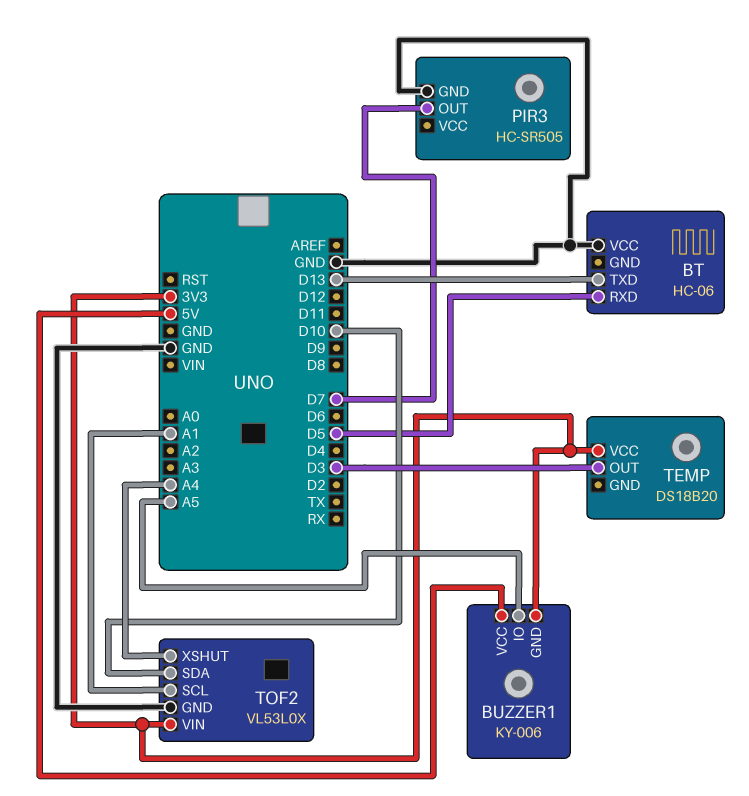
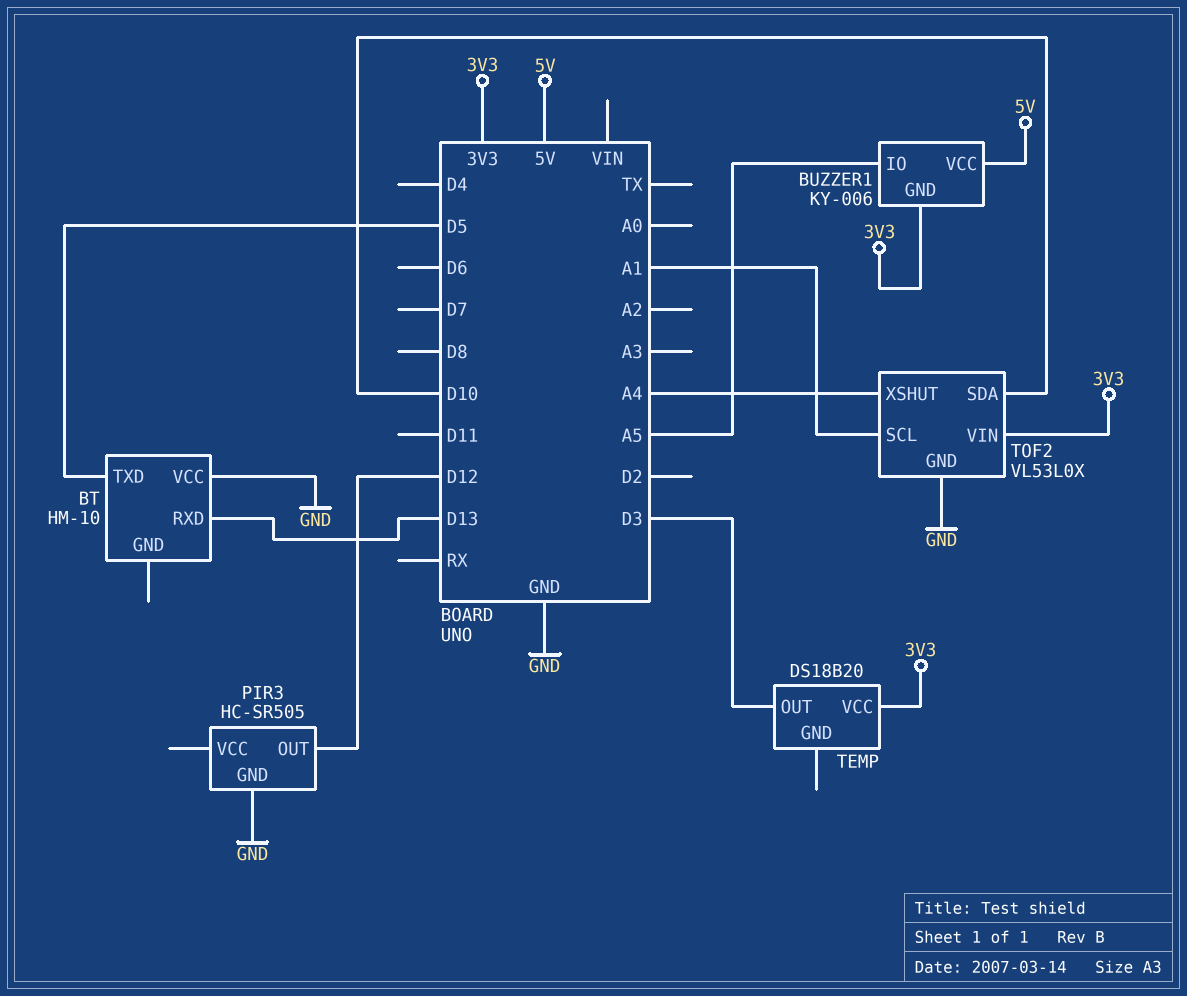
BT: HC-06 -> HM-10
BT pin RXD: D5 -> D13
BT pin TXD: D13 -> D5
PIR3 pin OUT: D7 -> D12

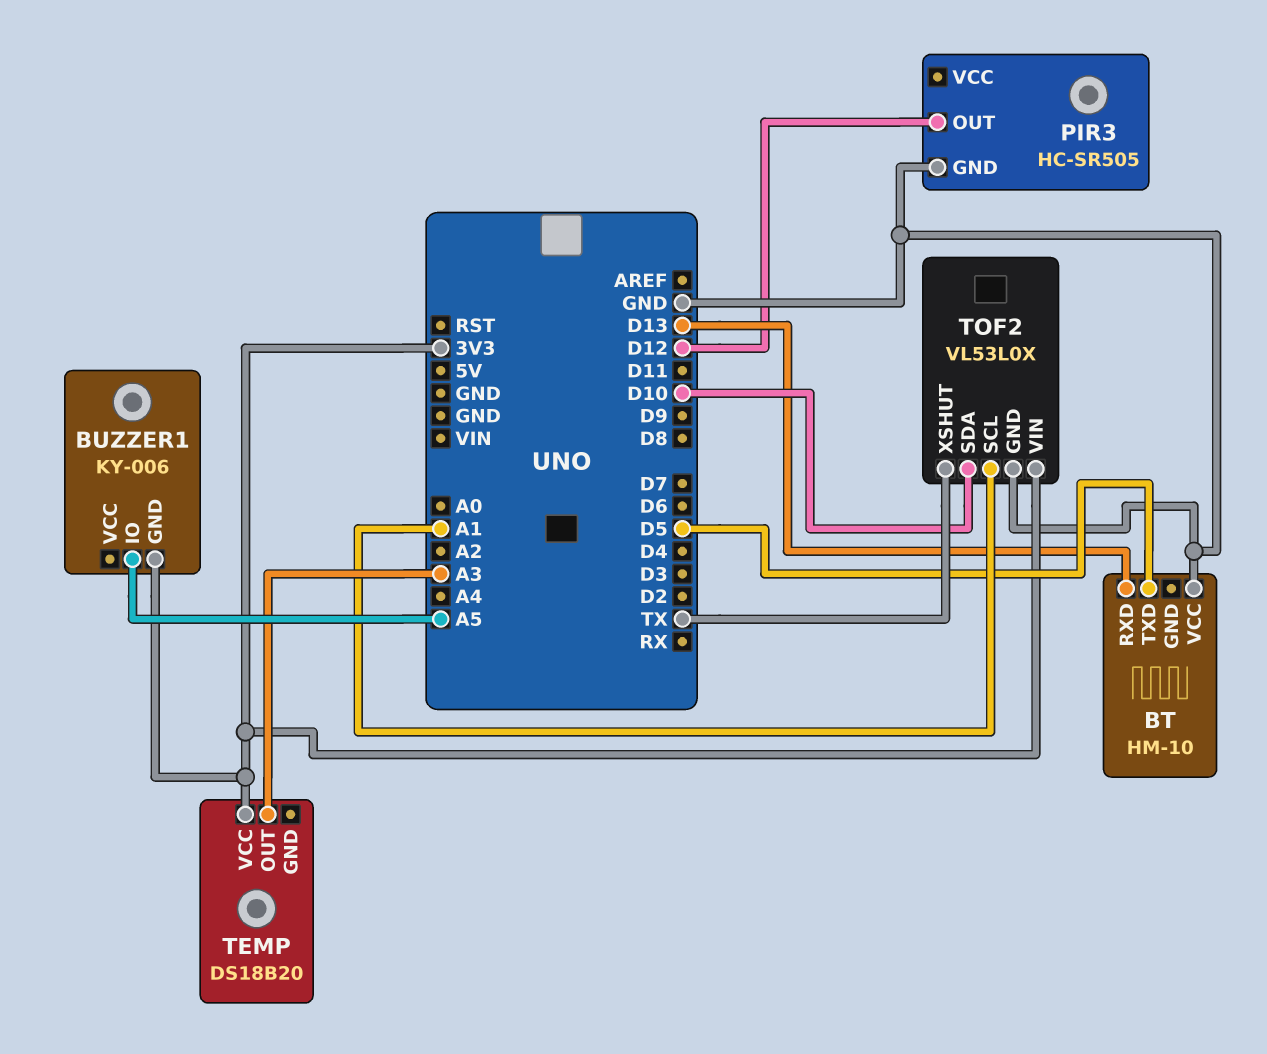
BUZZER1 pin VCC: 5V -> none
TEMP pin OUT: D3 -> A3
TOF2 pin XSHUT: A4 -> TX

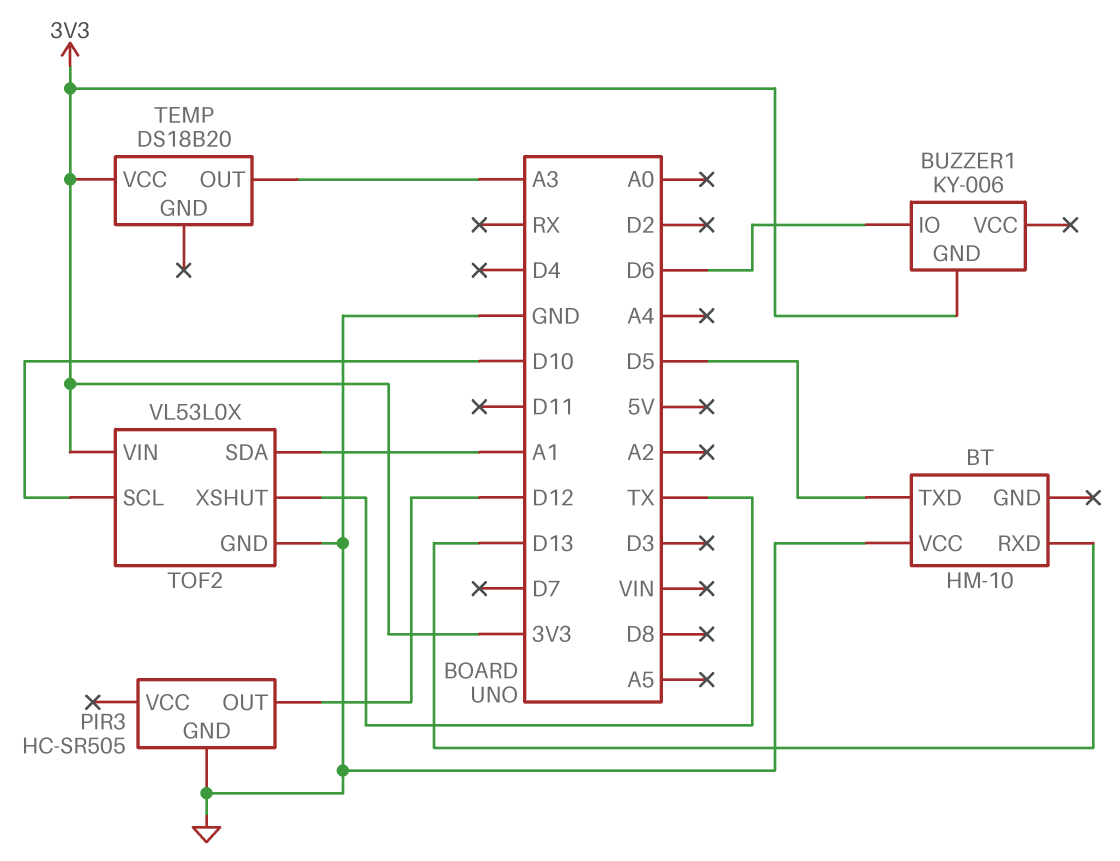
BUZZER1 pin IO: A5 -> D6
TOF2 pin SCL: A1 -> D10
TOF2 pin SDA: D10 -> A1

